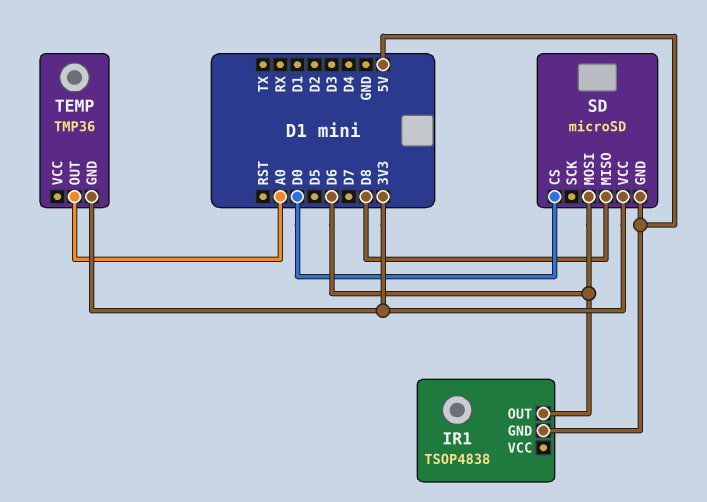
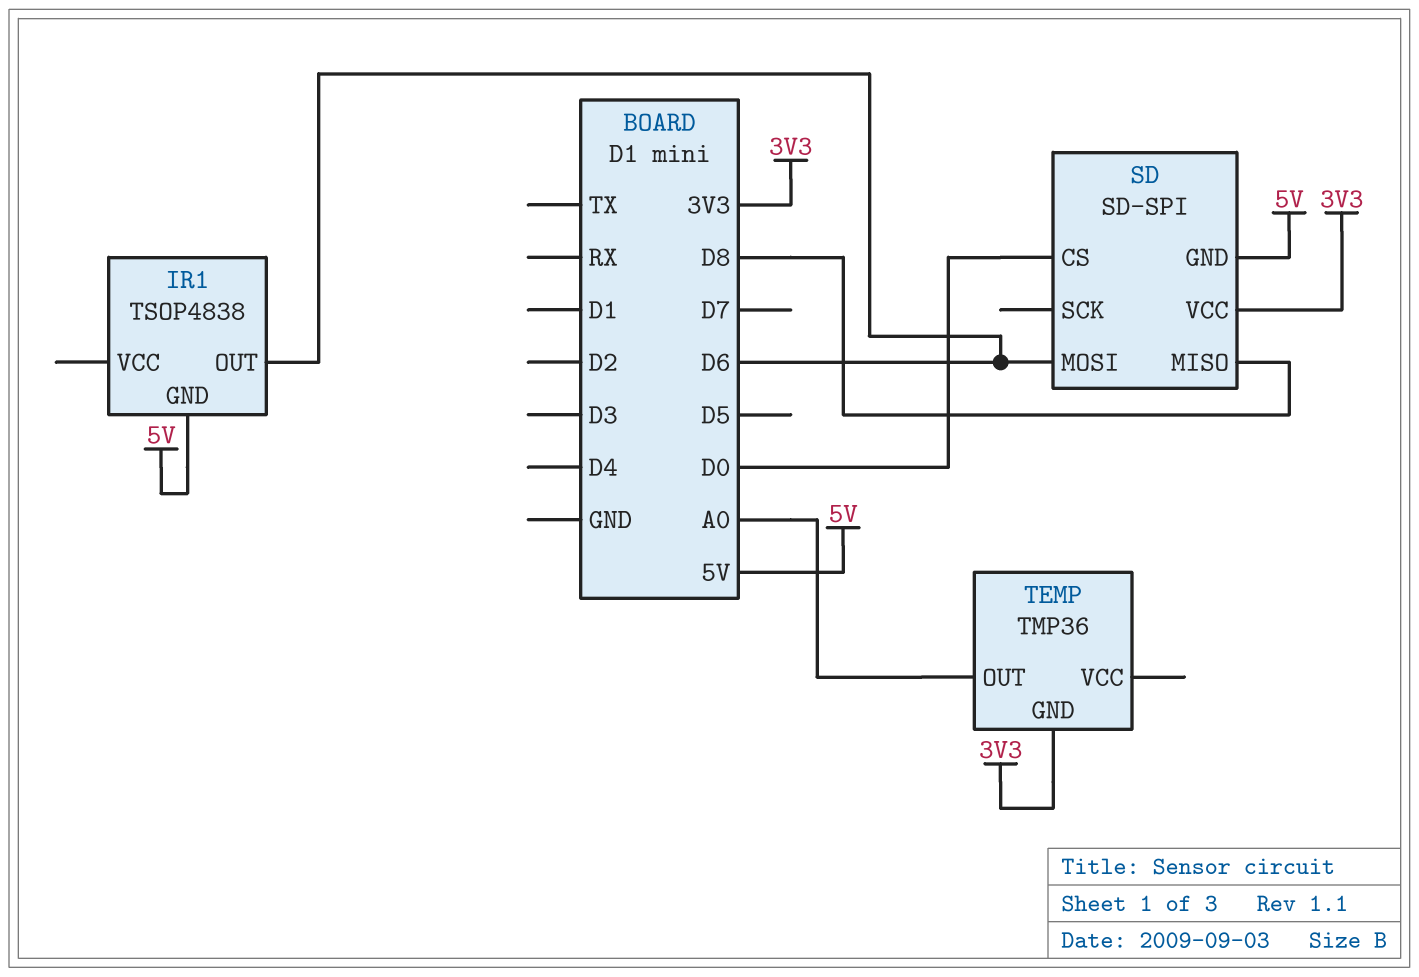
SD: microSD -> SD-SPI

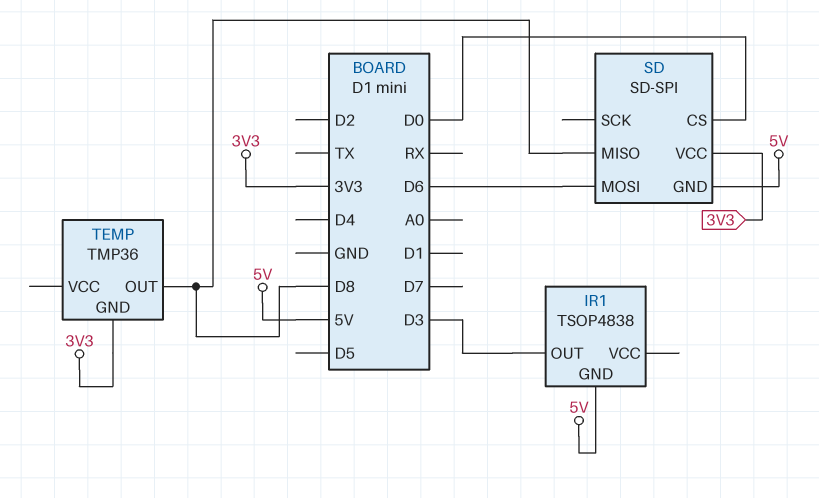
IR1 pin OUT: D6 -> D3
TEMP pin OUT: A0 -> D8

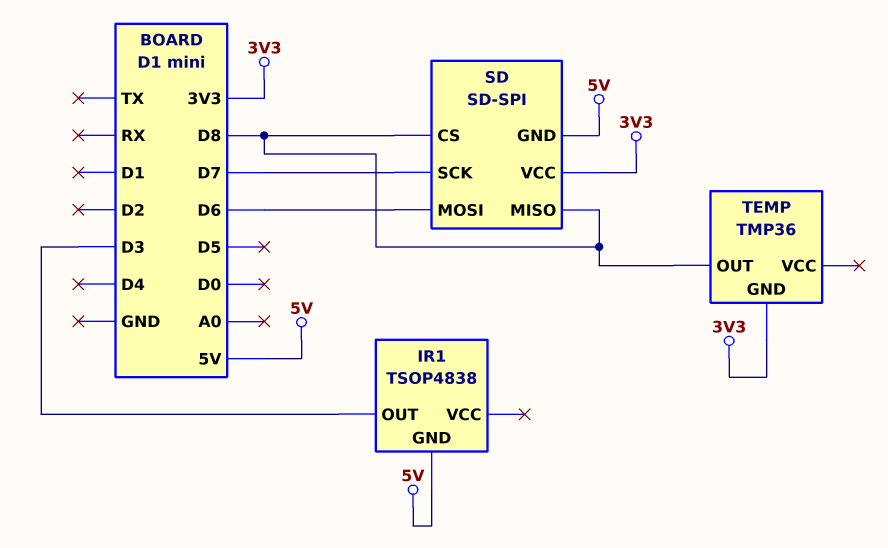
SD pin CS: D0 -> D8
SD pin SCK: none -> D7

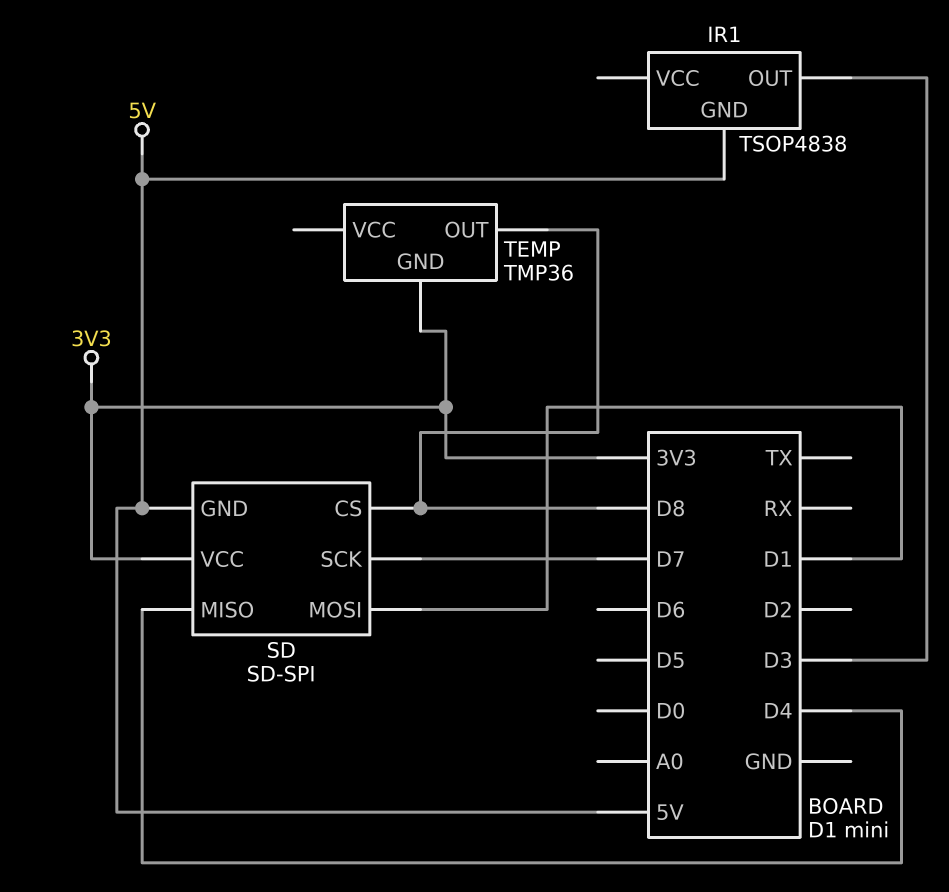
SD pin MISO: D8 -> D4
SD pin MOSI: D6 -> D1

